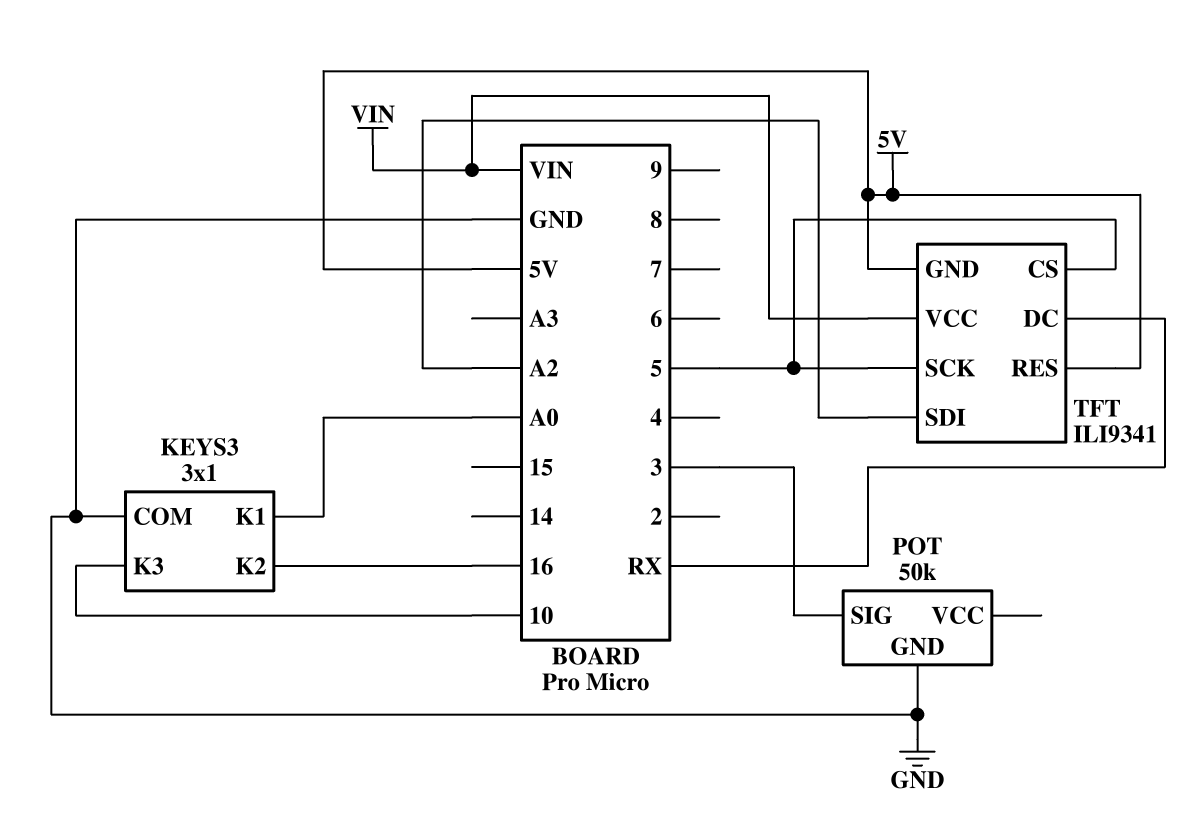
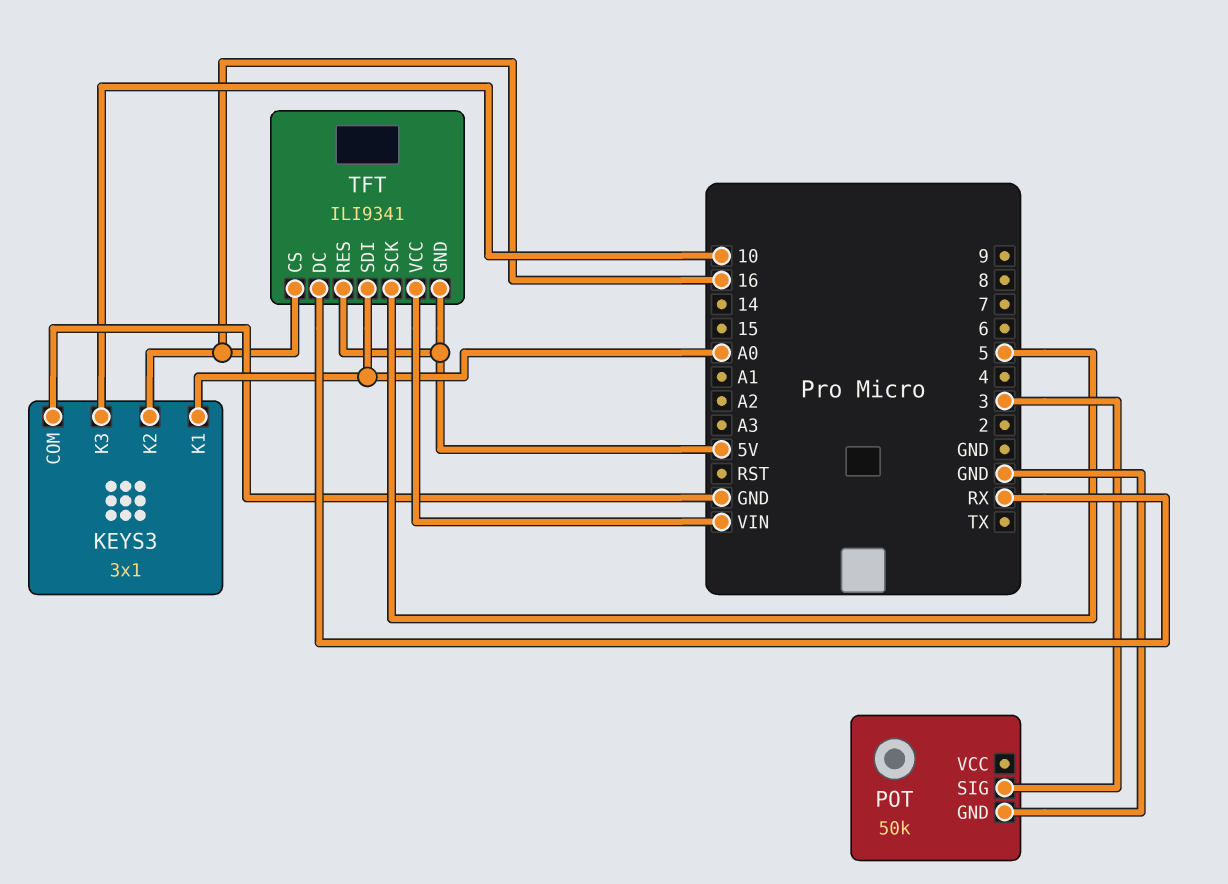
TFT pin CS: 5 -> 16
TFT pin SDI: A2 -> A0

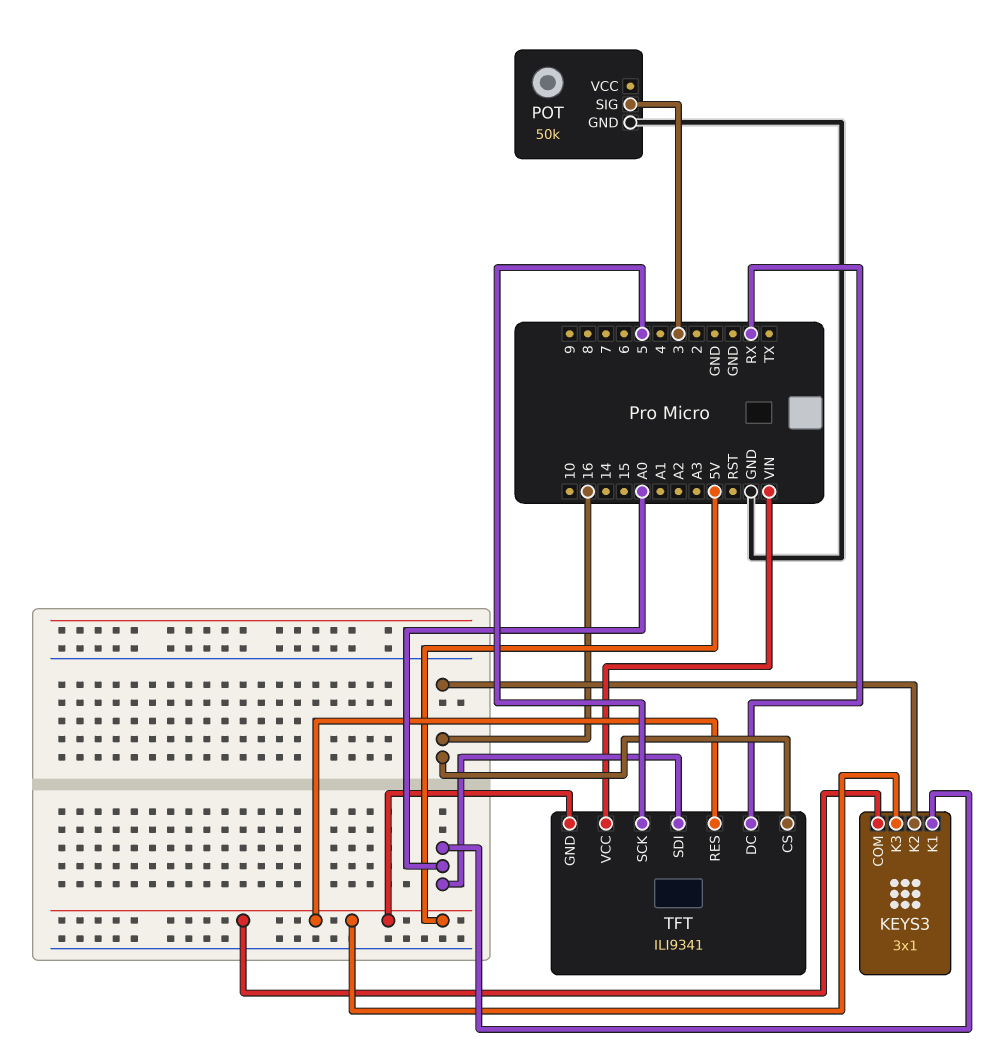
KEYS3 pin COM: GND -> 5V
KEYS3 pin K3: 10 -> 5V

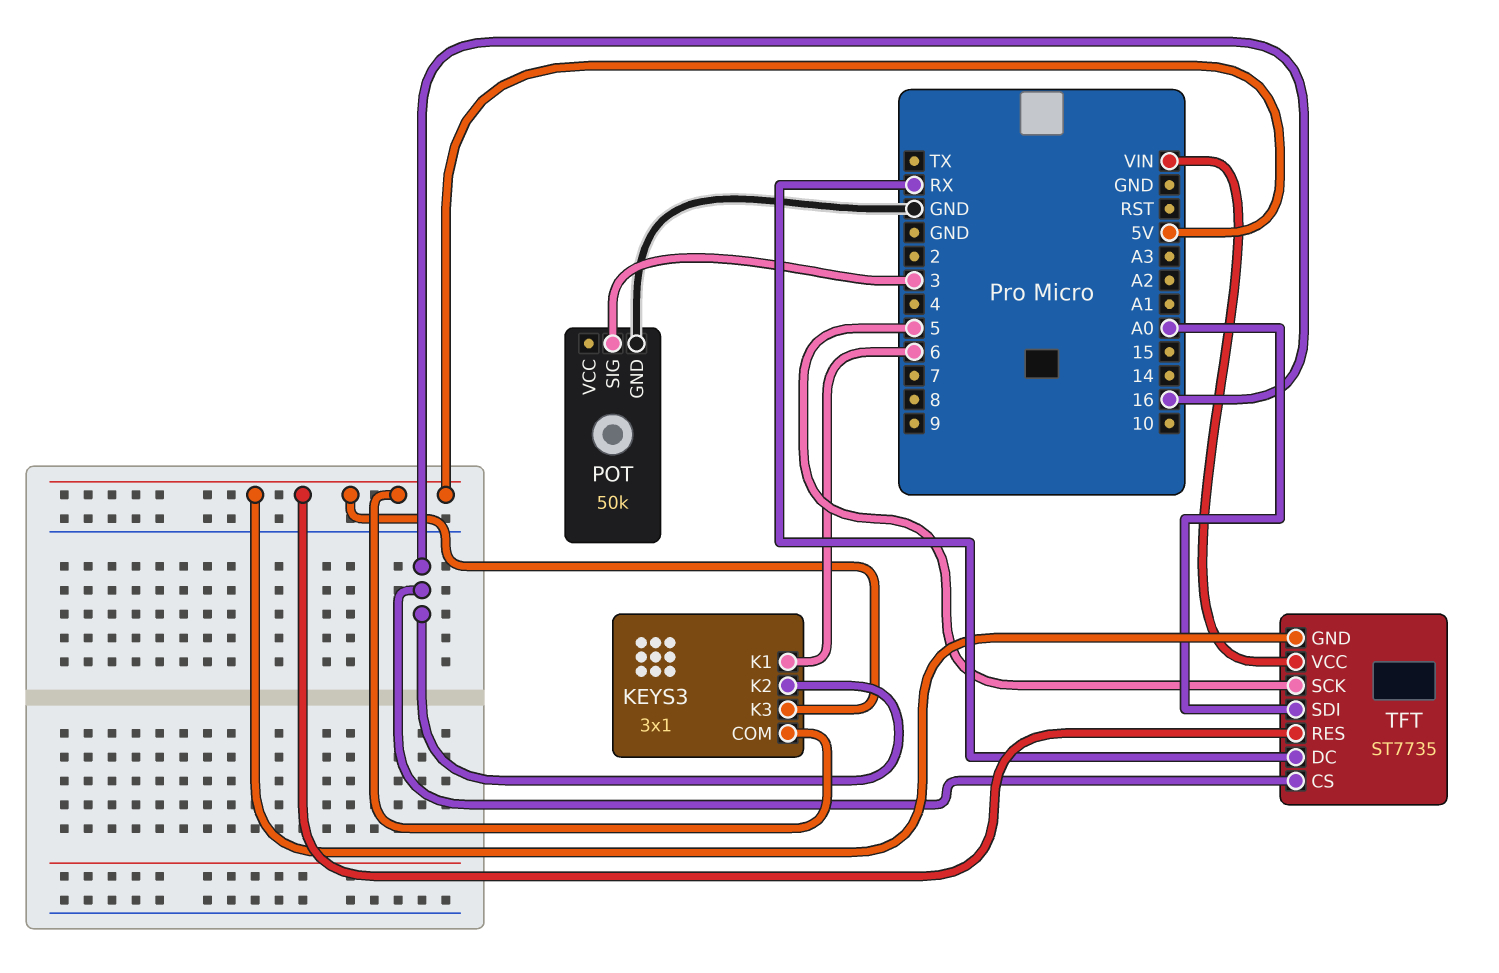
KEYS3 pin K1: A0 -> 6
TFT: ILI9341 -> ST7735

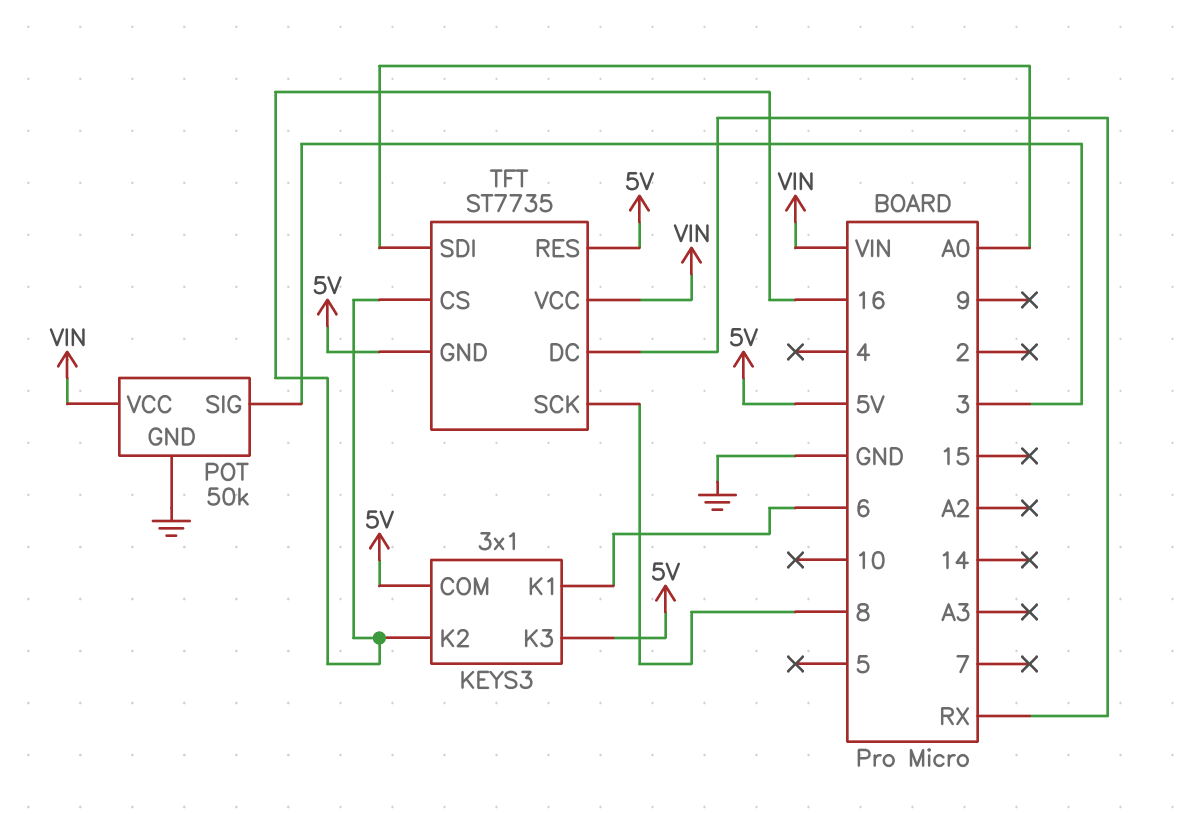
POT pin VCC: none -> VIN
TFT pin SCK: 5 -> 8

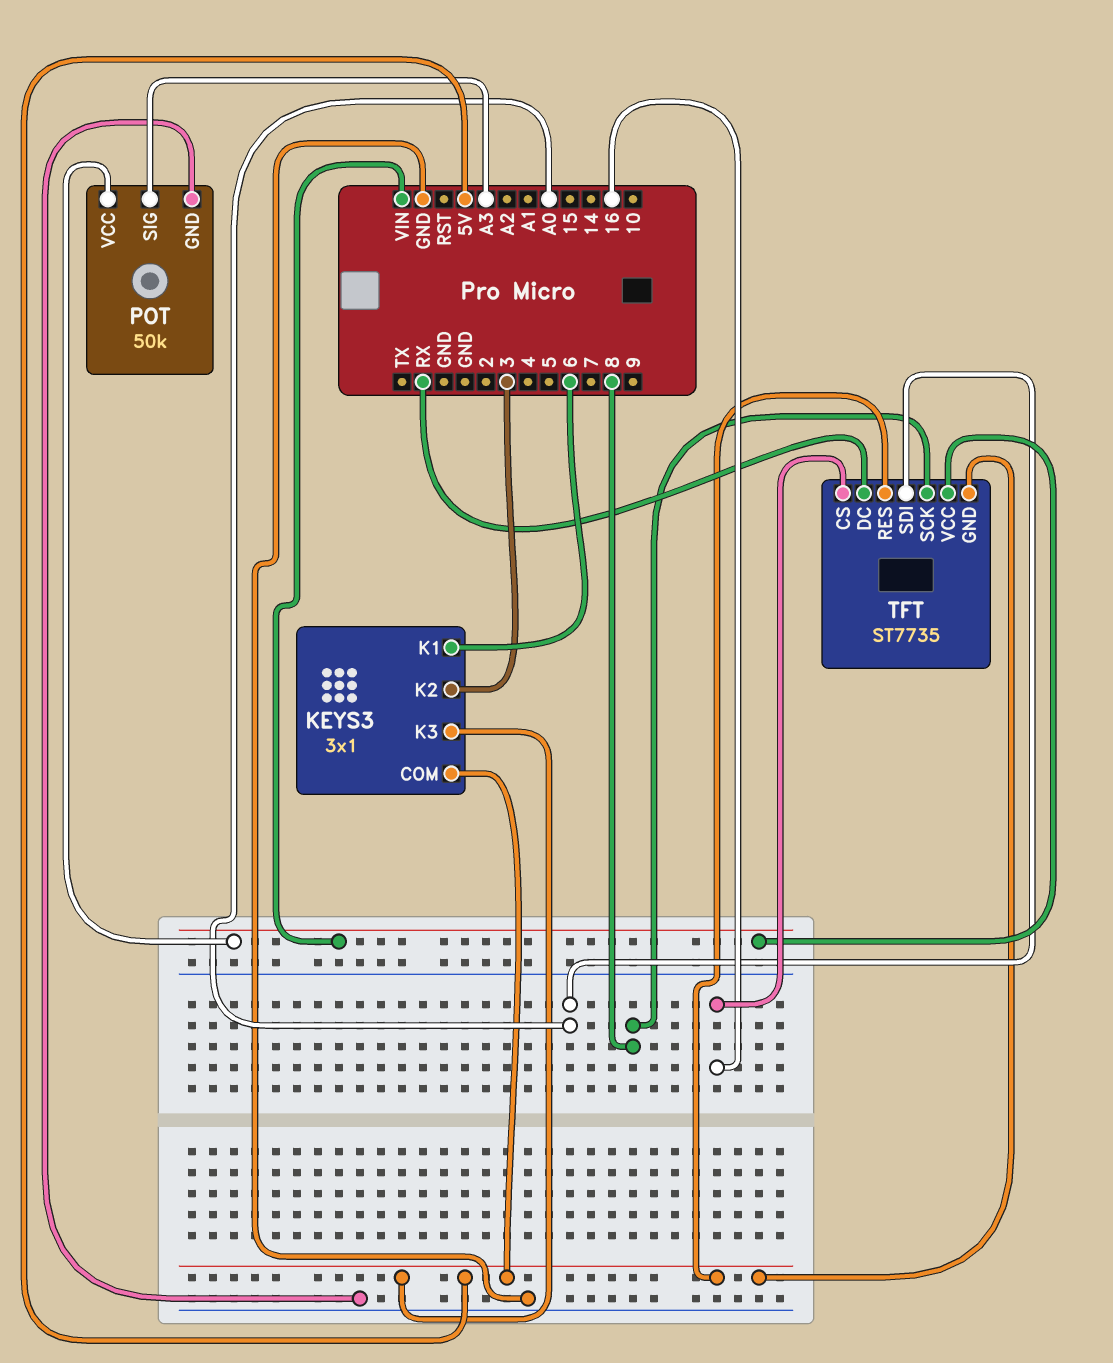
KEYS3 pin K2: 16 -> 3
POT pin SIG: 3 -> A3

